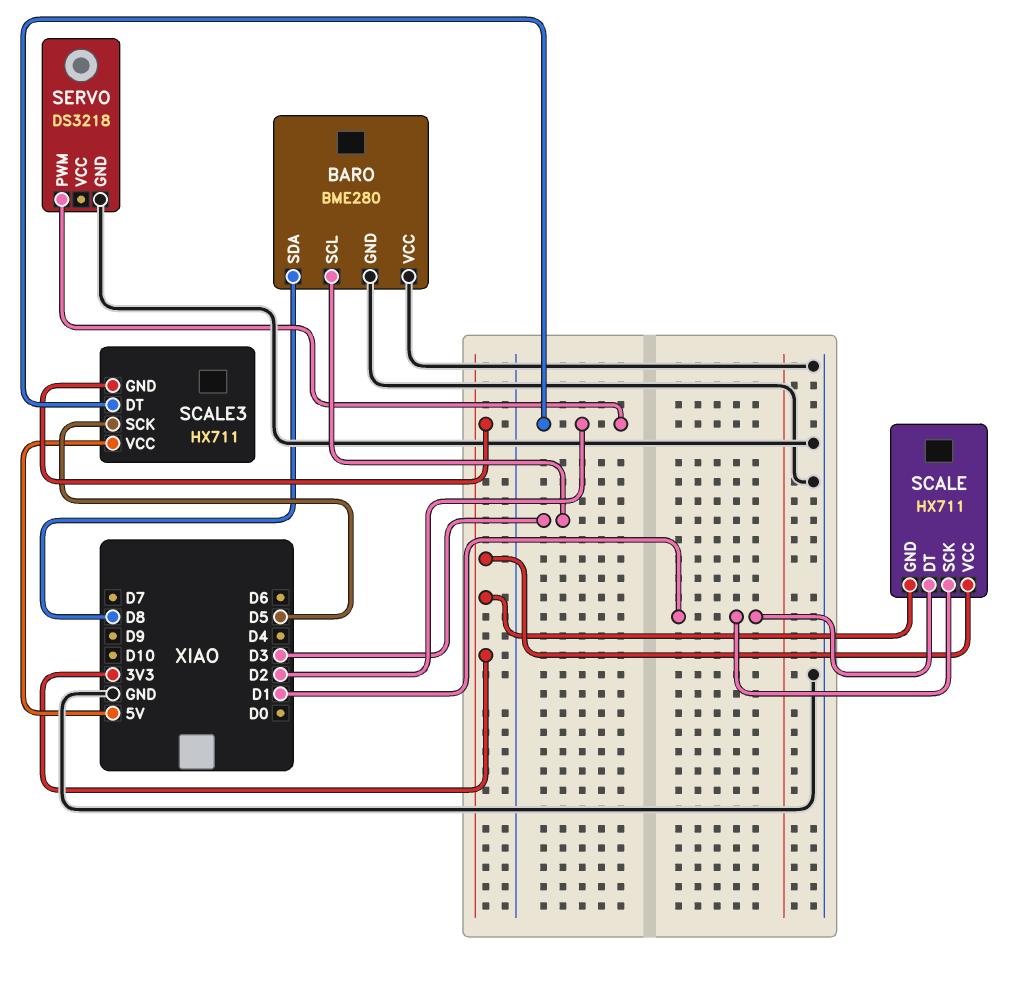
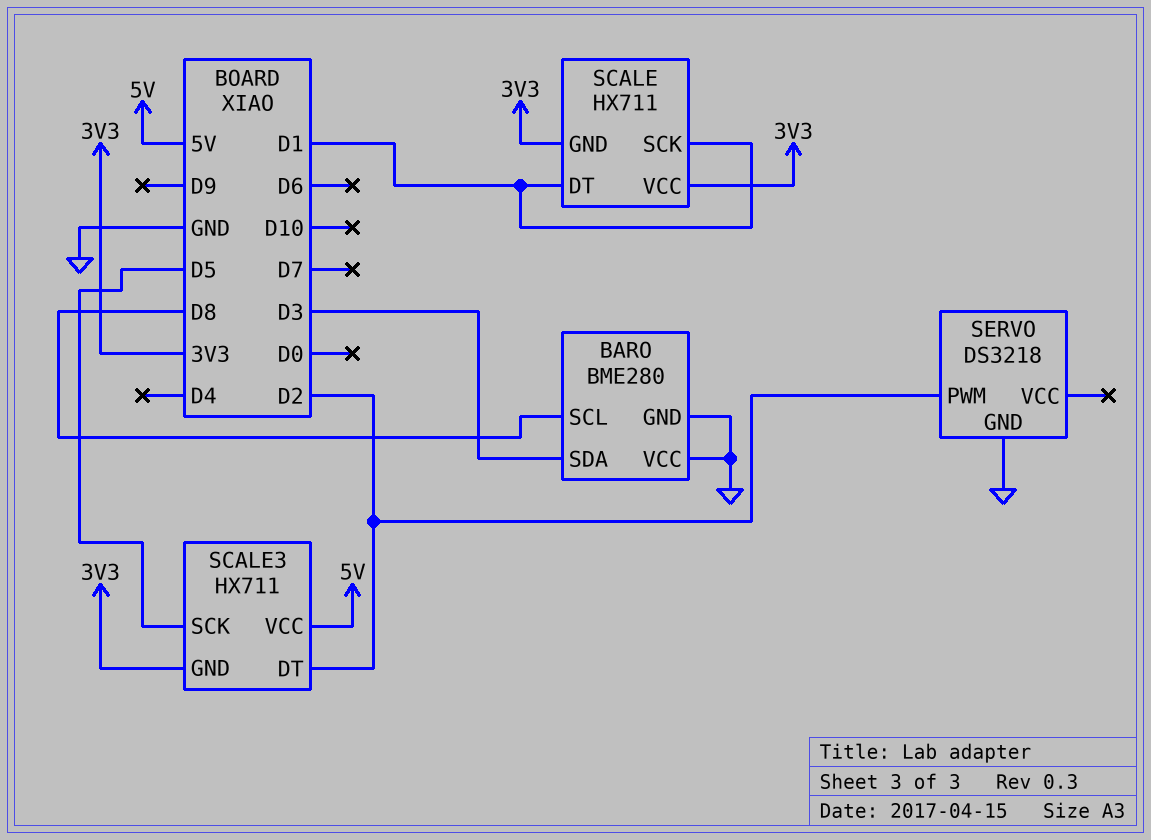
BARO pin SCL: D3 -> D8
BARO pin SDA: D8 -> D3

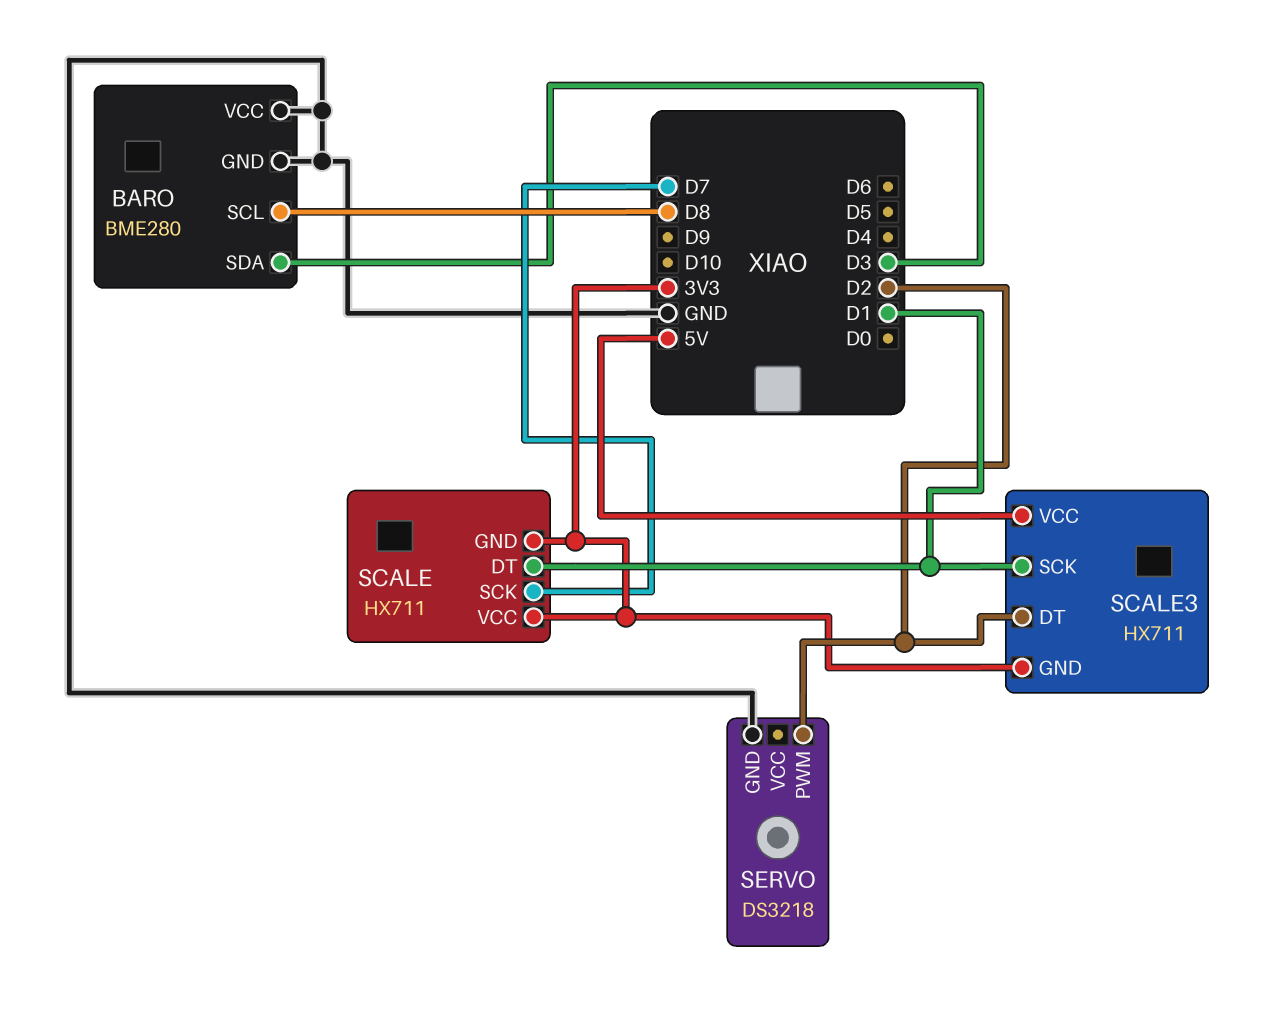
SCALE pin SCK: D1 -> D7
SCALE3 pin SCK: D5 -> D1

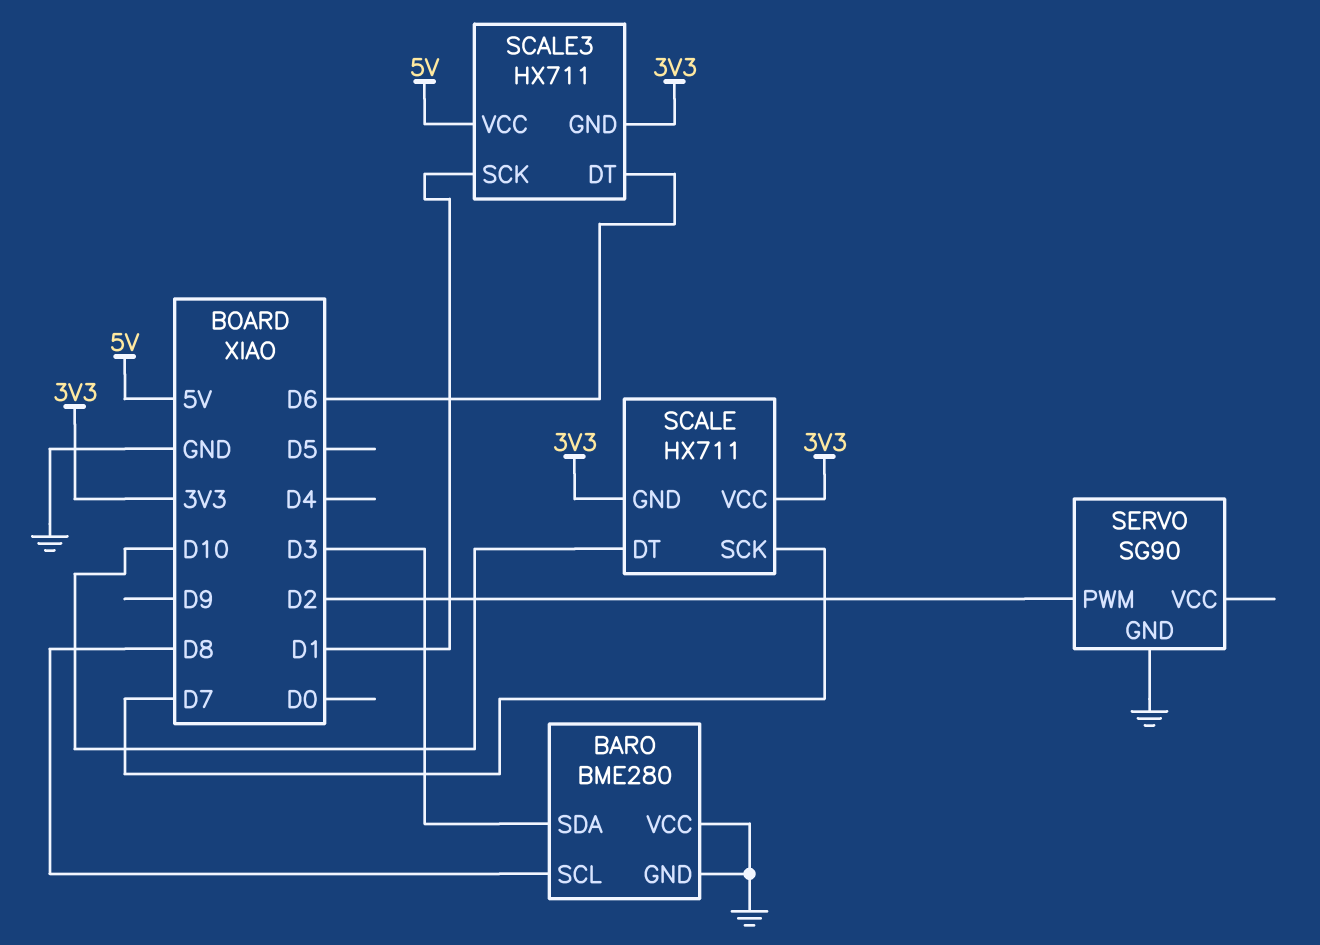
SCALE pin DT: D1 -> D10
SCALE3 pin DT: D2 -> D6
SERVO: DS3218 -> SG90

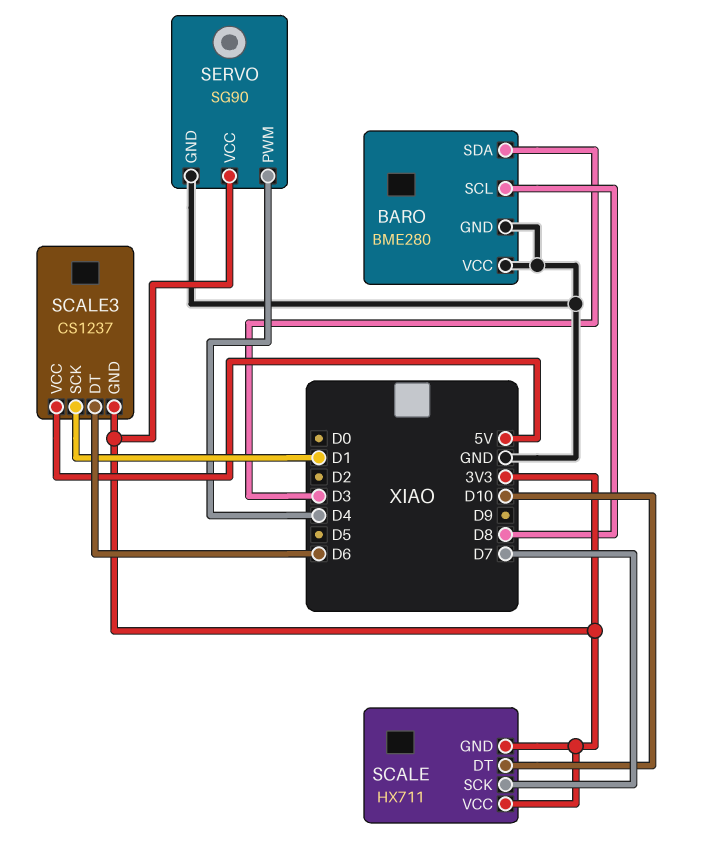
SCALE3: HX711 -> CS1237
SERVO pin PWM: D2 -> D4
SERVO pin VCC: none -> 3V3

